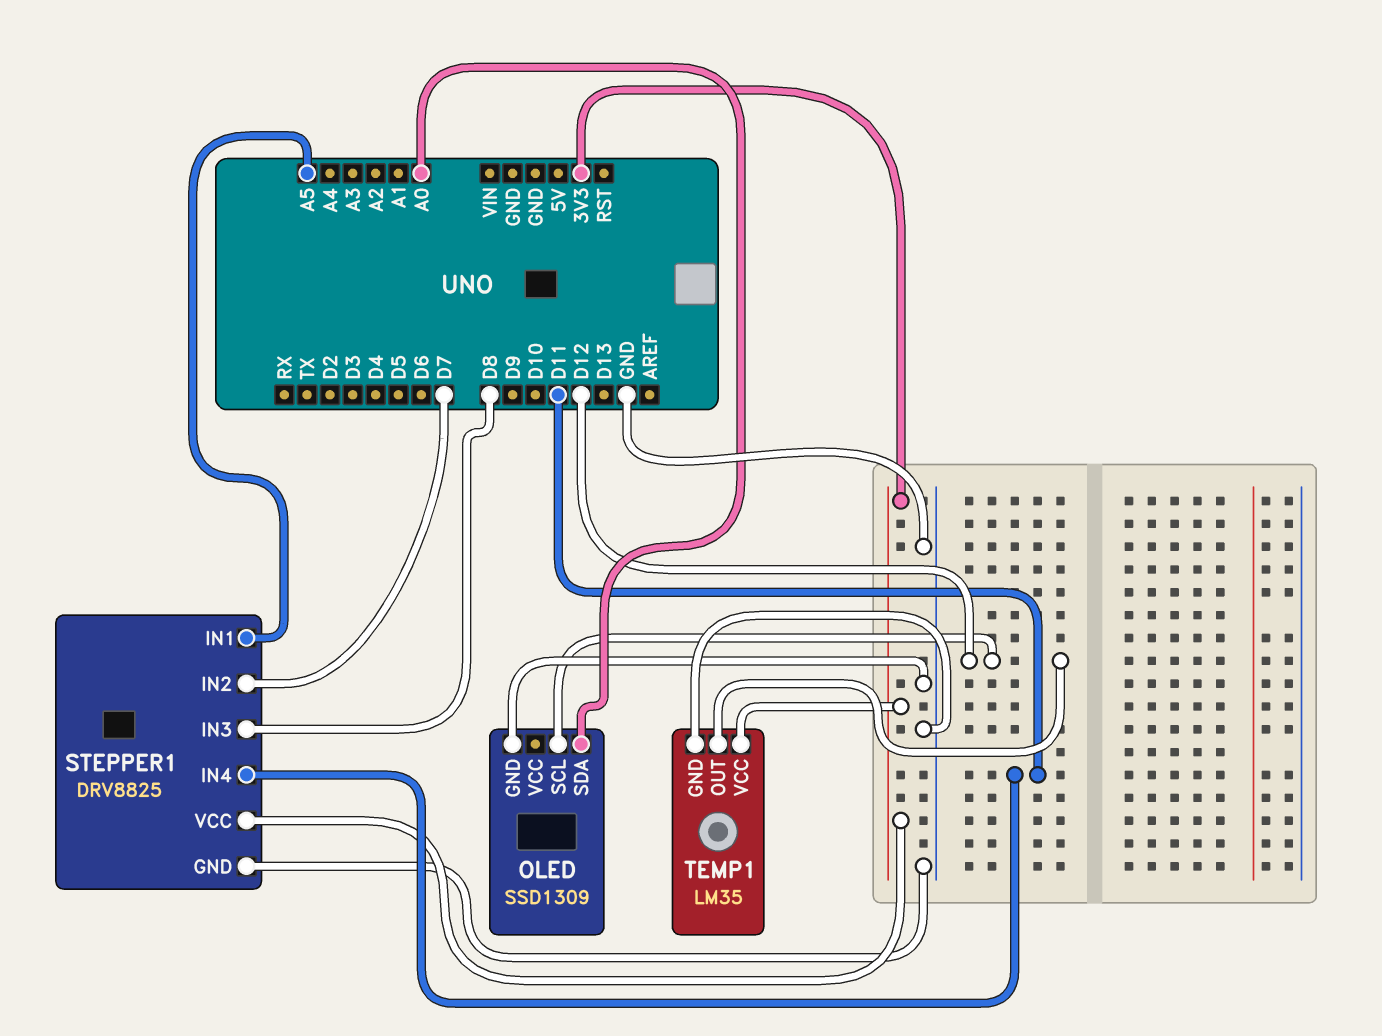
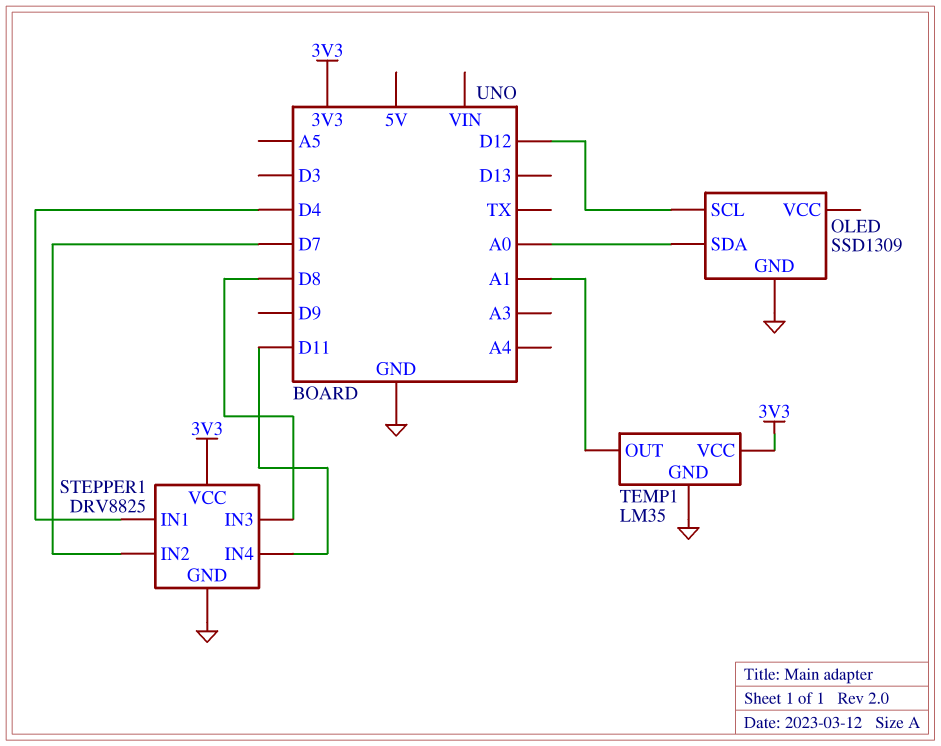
STEPPER1 pin IN1: A5 -> D4
TEMP1 pin OUT: D12 -> A1

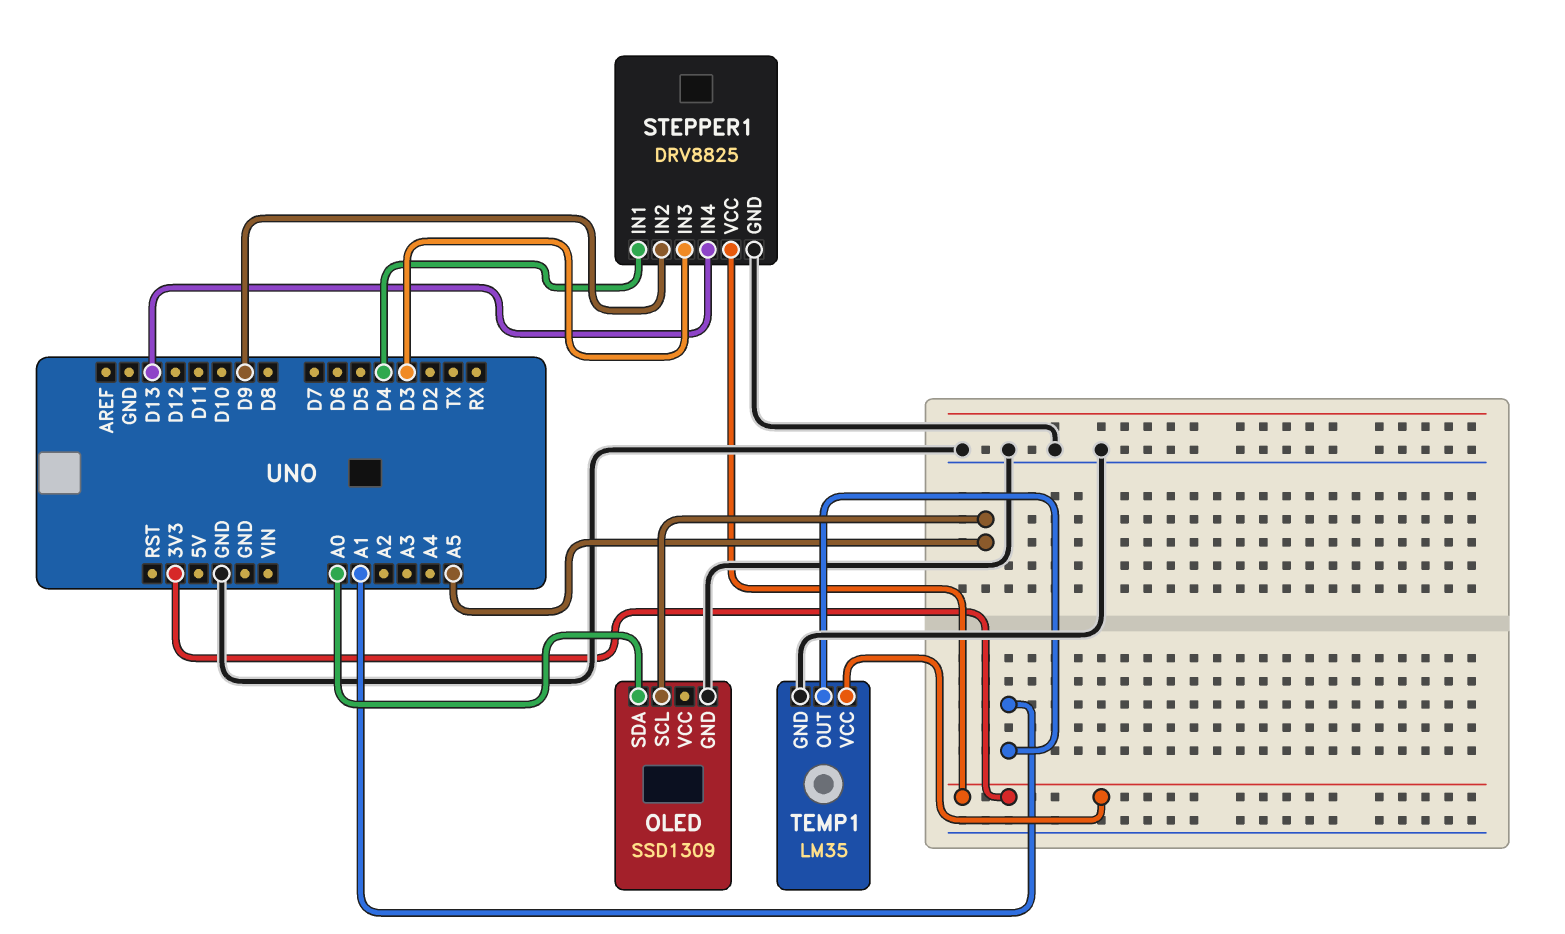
OLED pin SCL: D12 -> A5
STEPPER1 pin IN2: D7 -> D9
STEPPER1 pin IN3: D8 -> D3
STEPPER1 pin IN4: D11 -> D13

